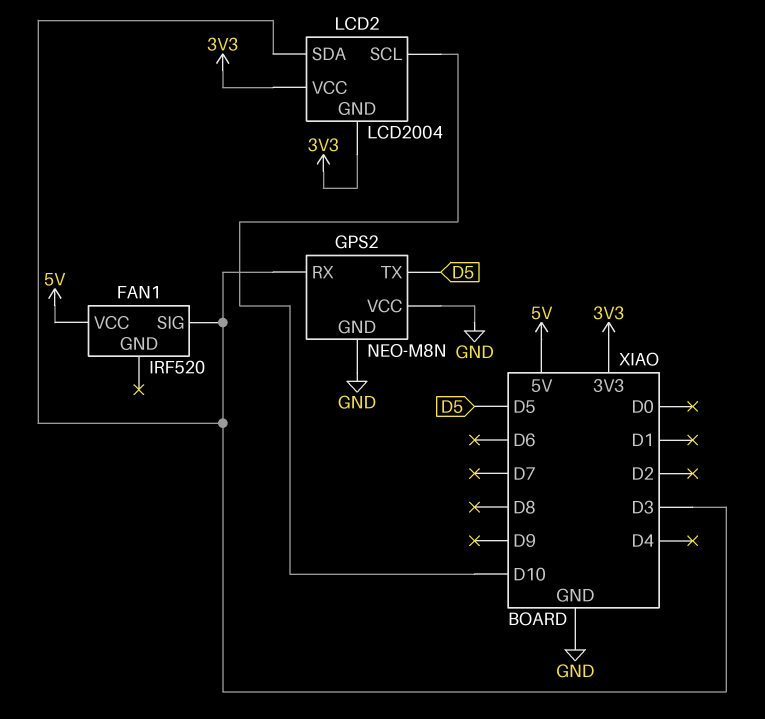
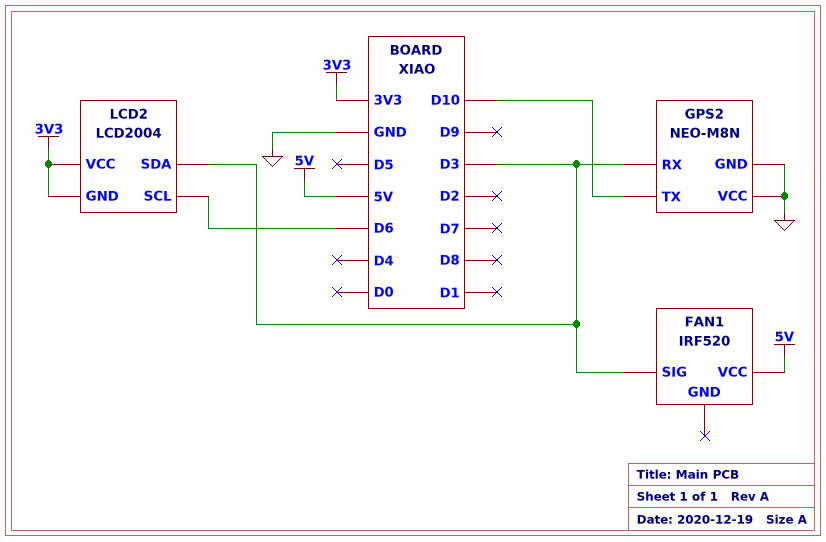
GPS2 pin TX: D5 -> D10
LCD2 pin SCL: D10 -> D6

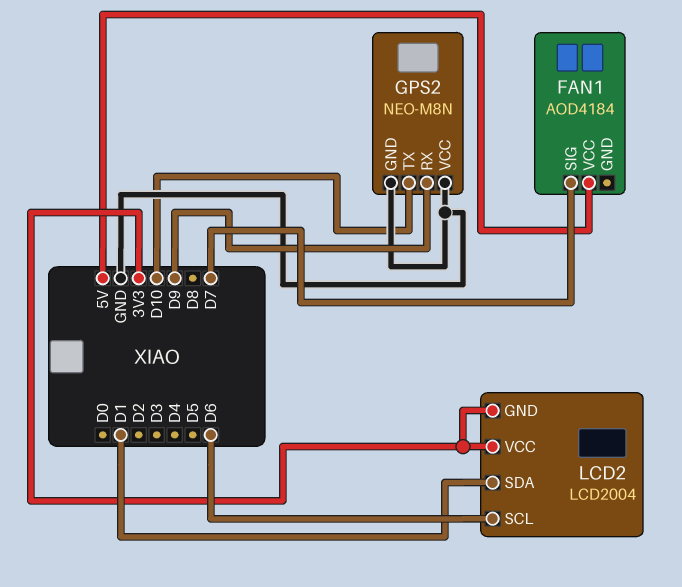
FAN1: IRF520 -> AOD4184
FAN1 pin SIG: D3 -> D7
GPS2 pin RX: D3 -> D9
LCD2 pin SDA: D3 -> D1

